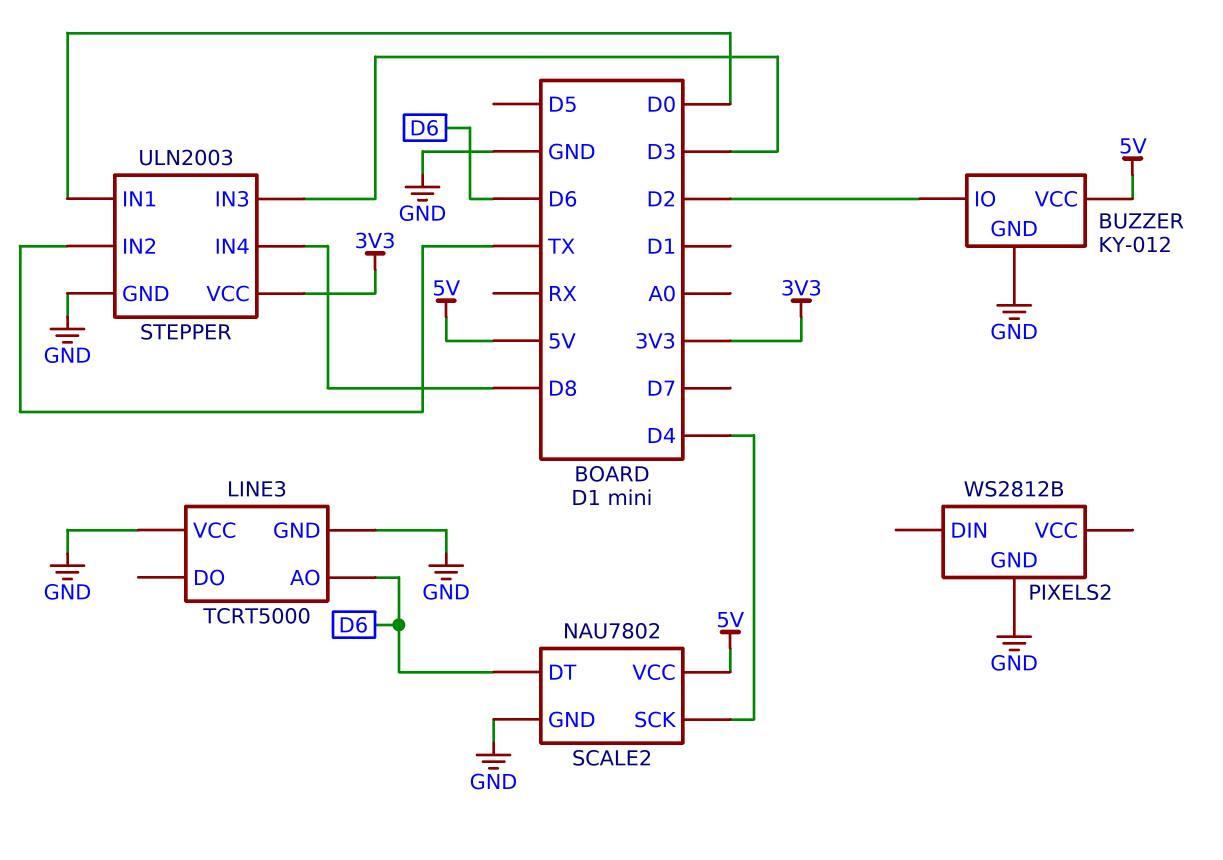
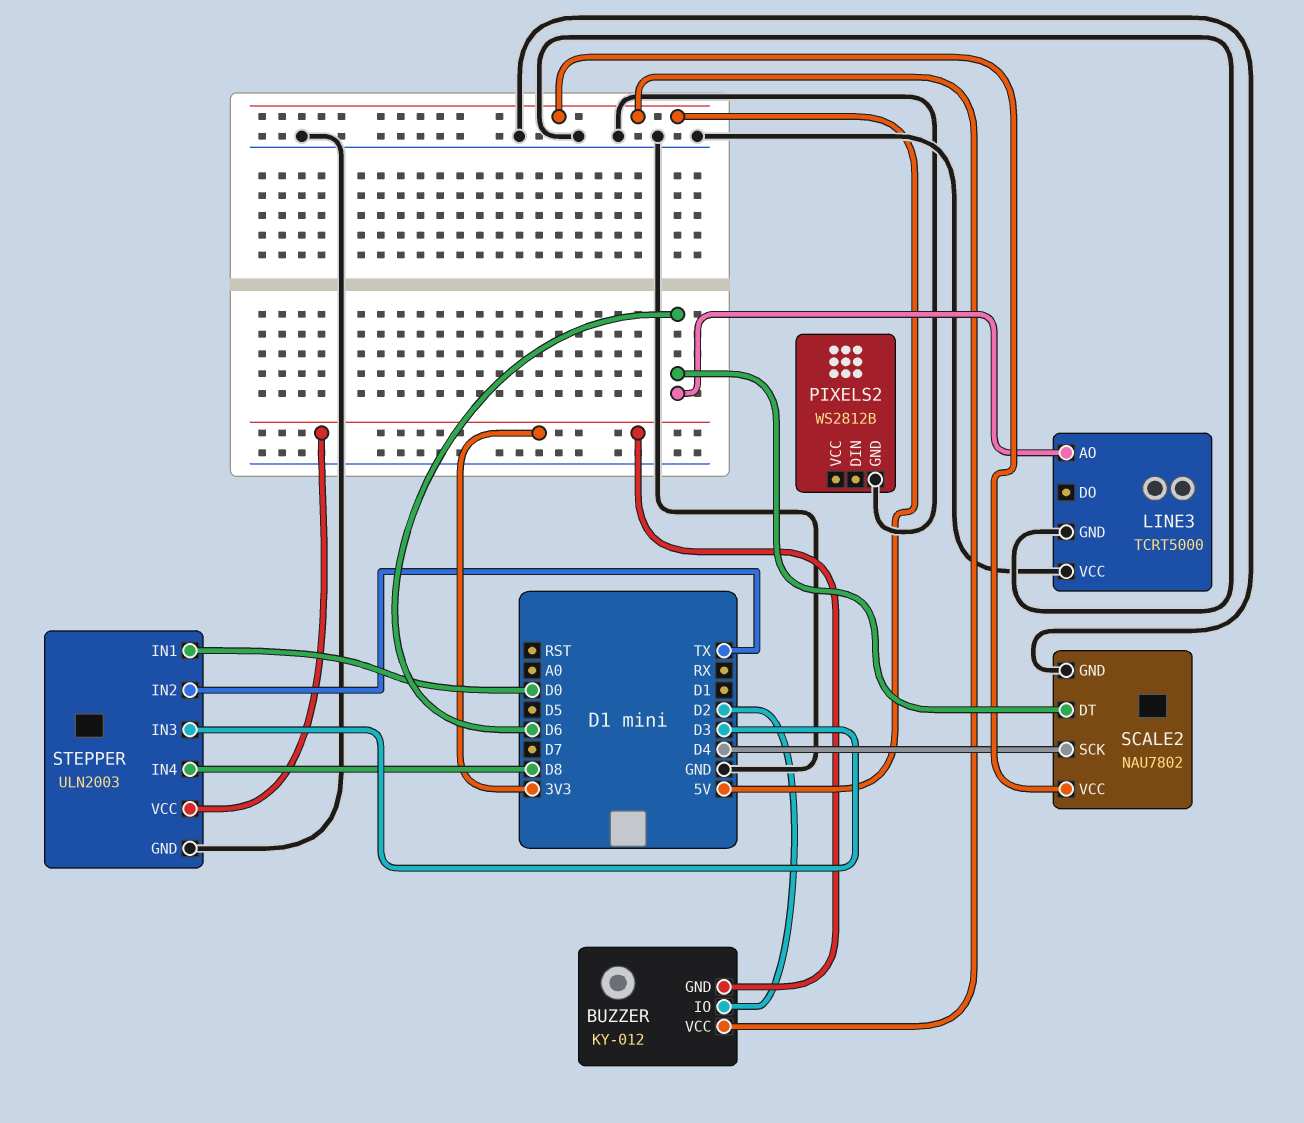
BUZZER pin GND: GND -> 3V3

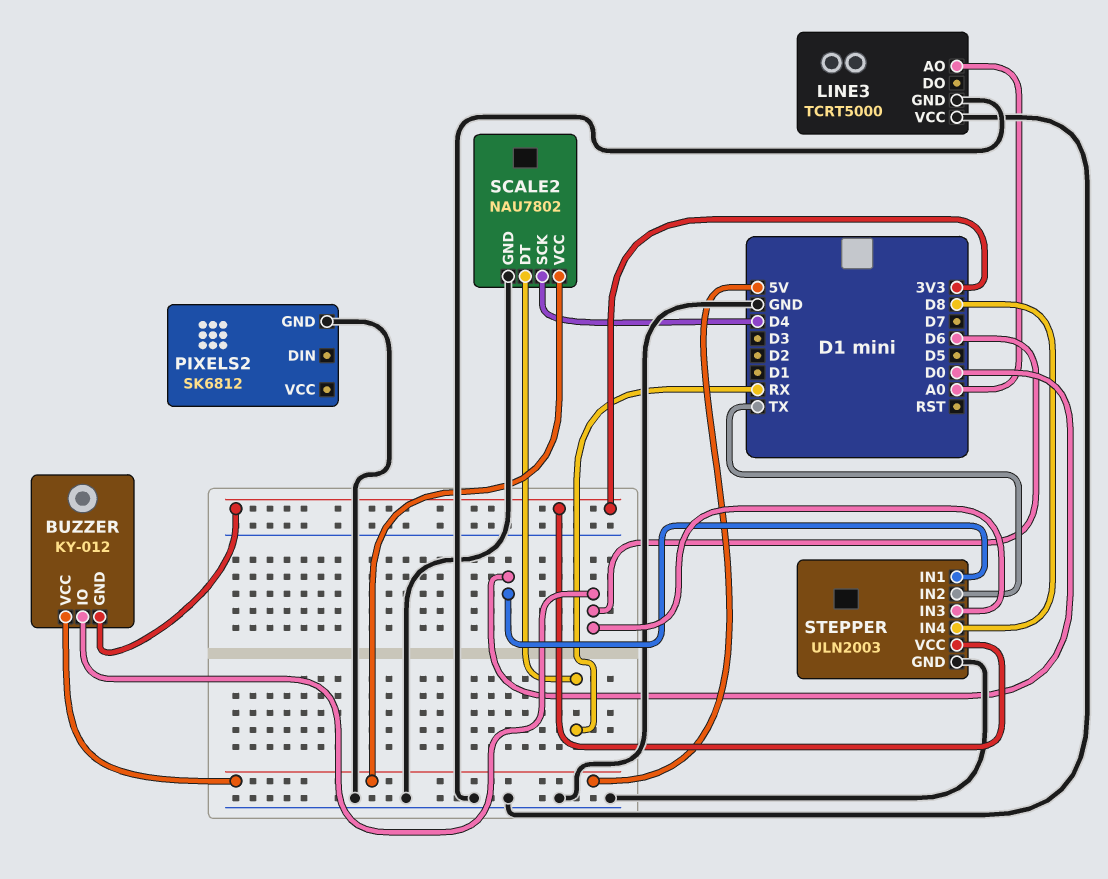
BUZZER pin IO: D2 -> D6
LINE3 pin AO: D6 -> A0
PIXELS2: WS2812B -> SK6812
SCALE2 pin DT: D6 -> RX
STEPPER pin IN3: D3 -> D6

